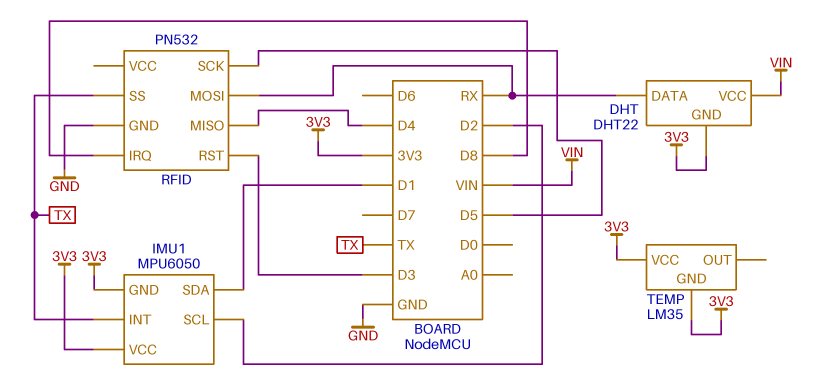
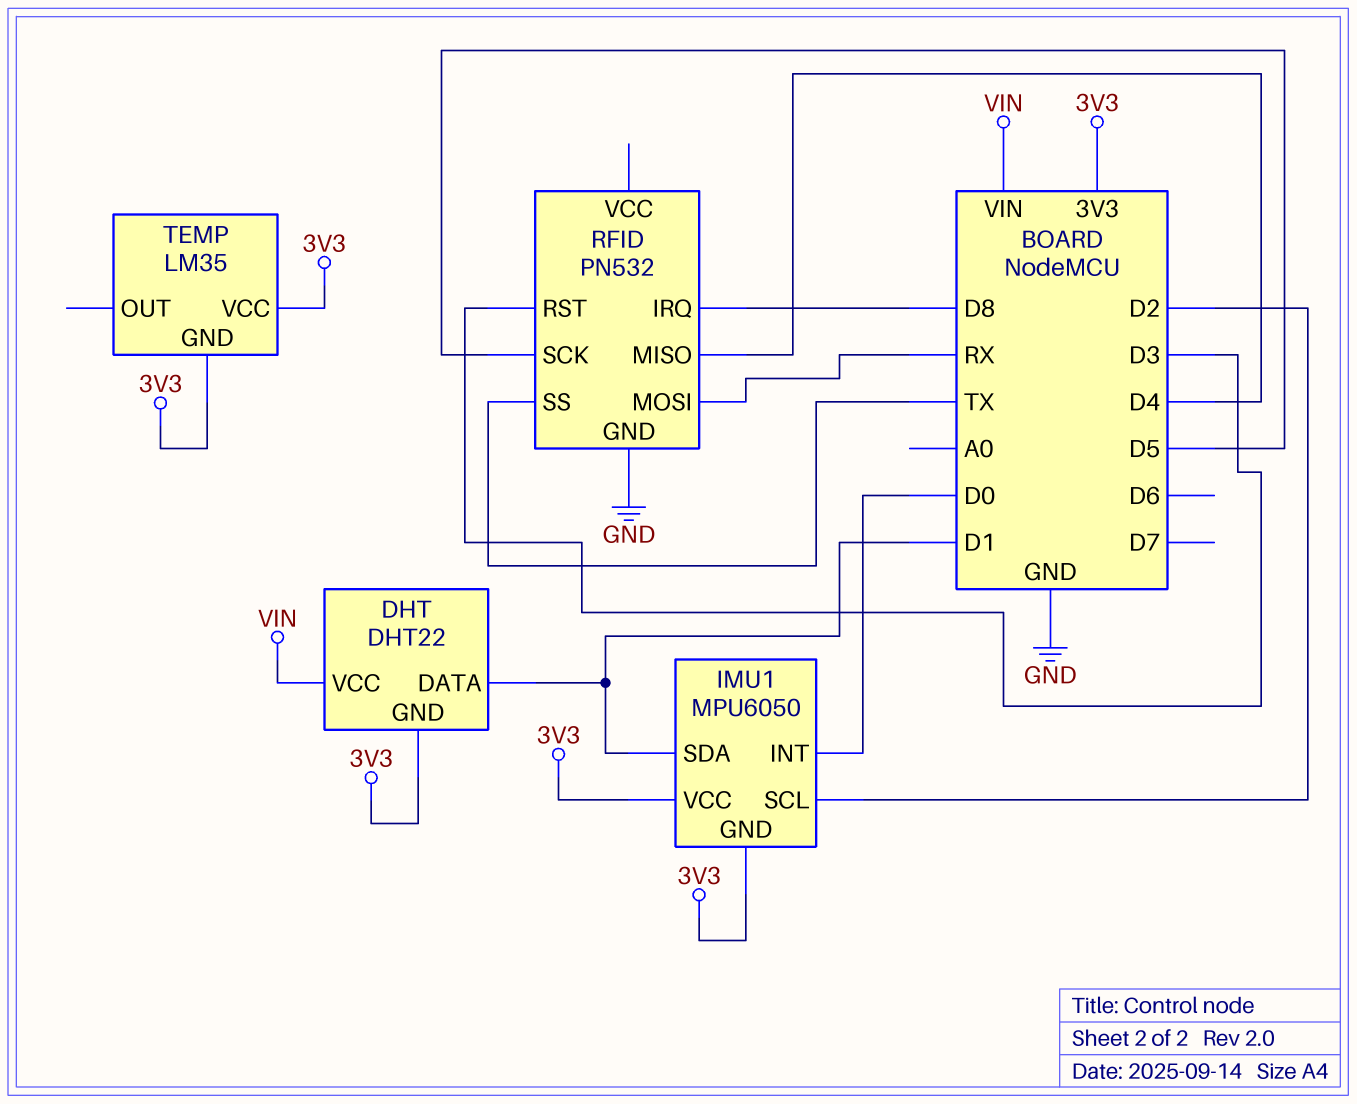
DHT pin DATA: RX -> D1
IMU1 pin INT: TX -> D0

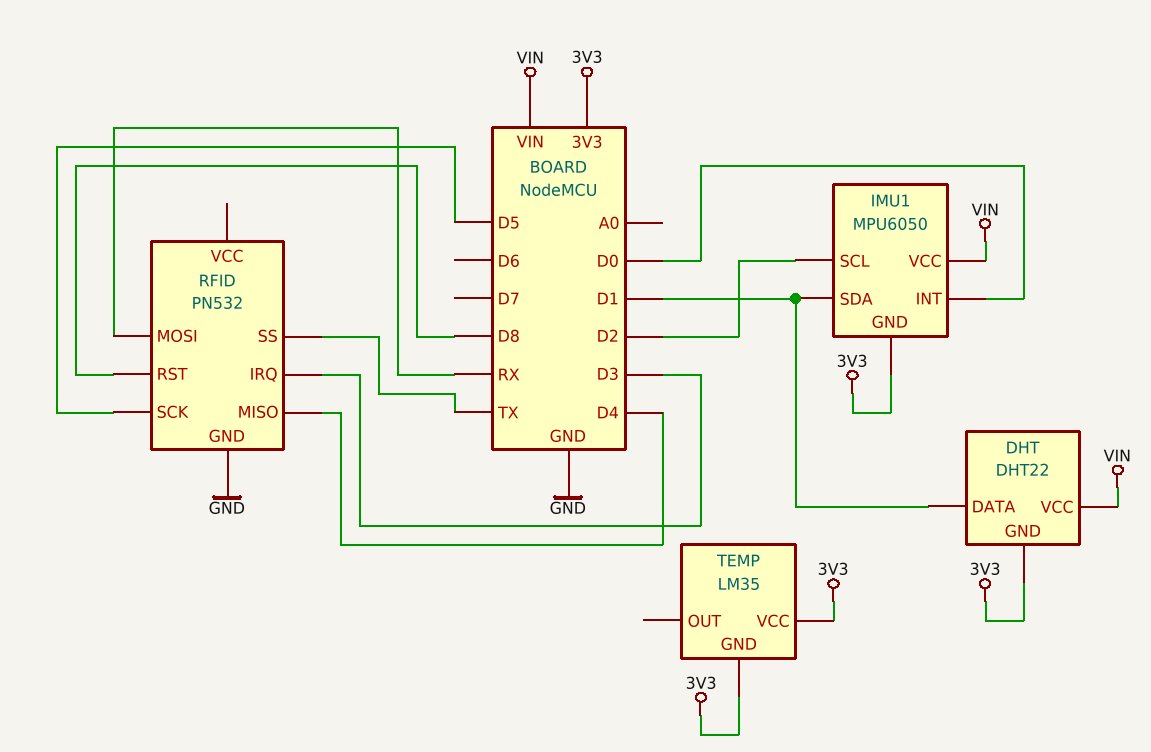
IMU1 pin VCC: 3V3 -> VIN
RFID pin IRQ: D8 -> D3
RFID pin RST: D3 -> D8

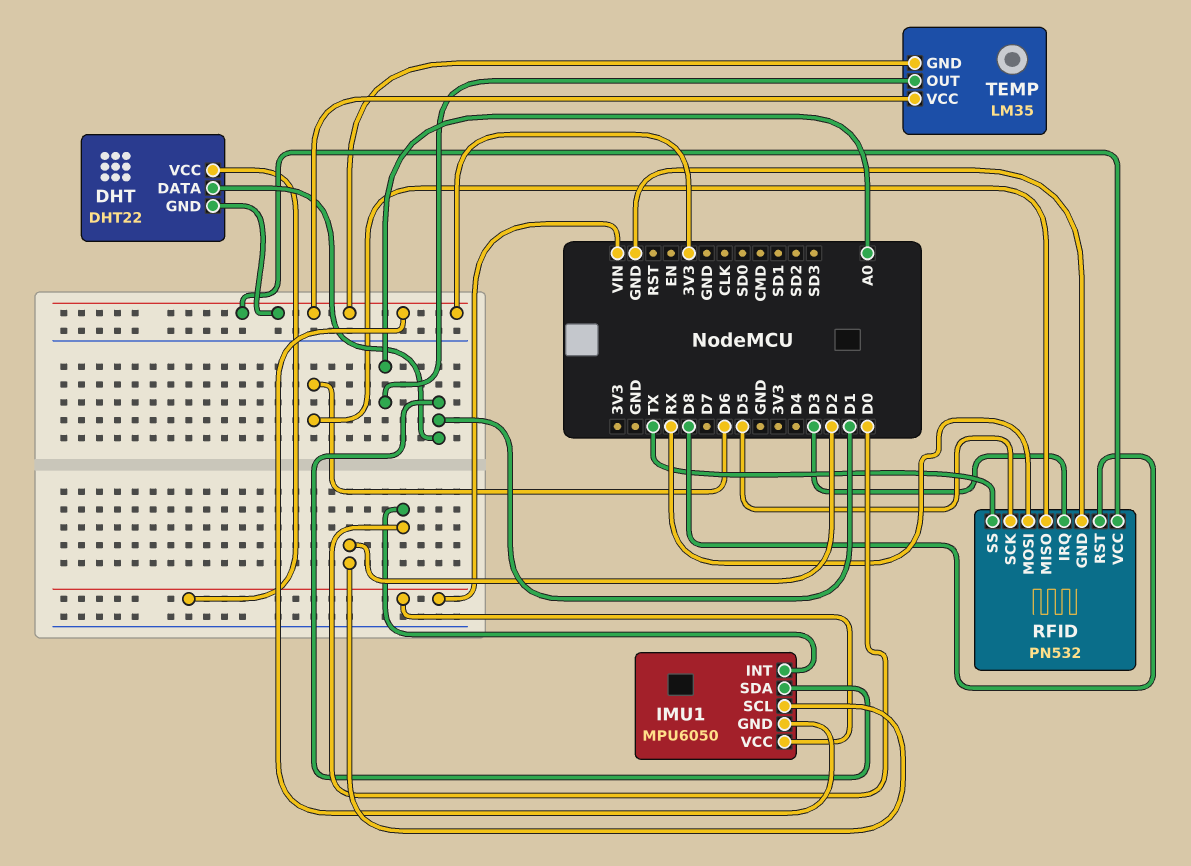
RFID pin MISO: D4 -> D6
RFID pin VCC: none -> 3V3
TEMP pin OUT: none -> A0

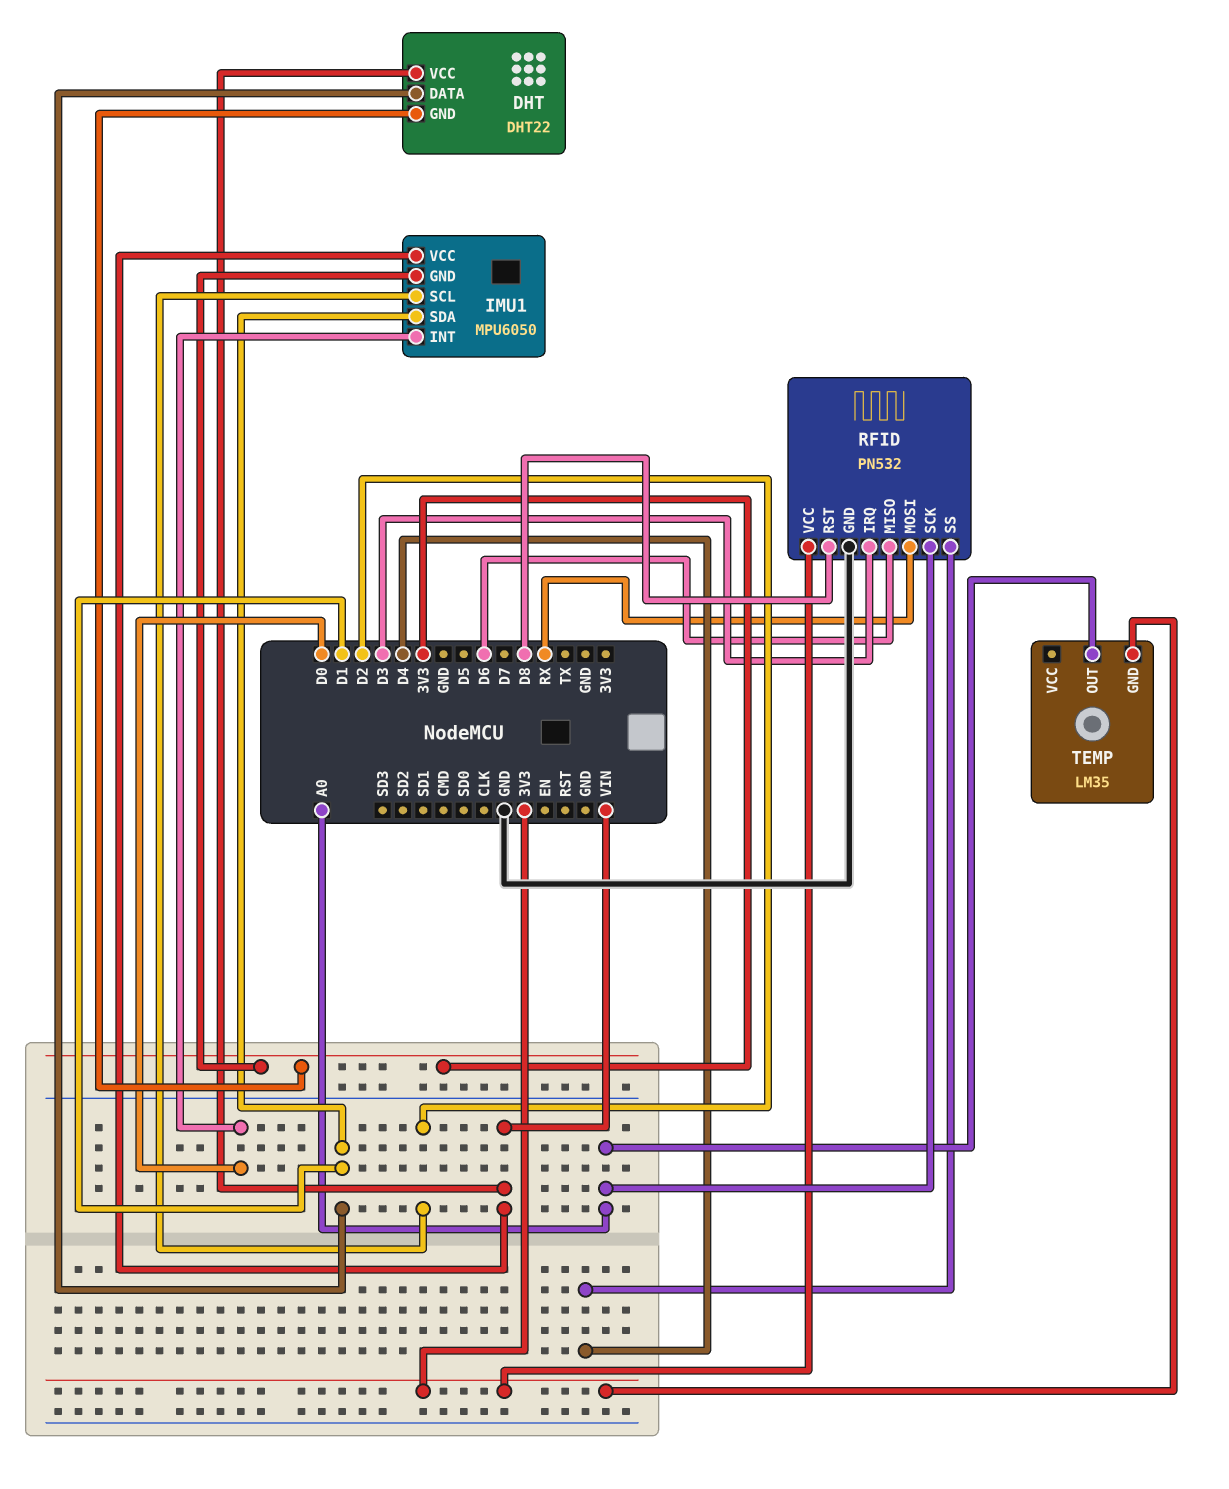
RFID pin SCK: D5 -> A0
RFID pin SS: TX -> D4
TEMP pin VCC: 3V3 -> none

